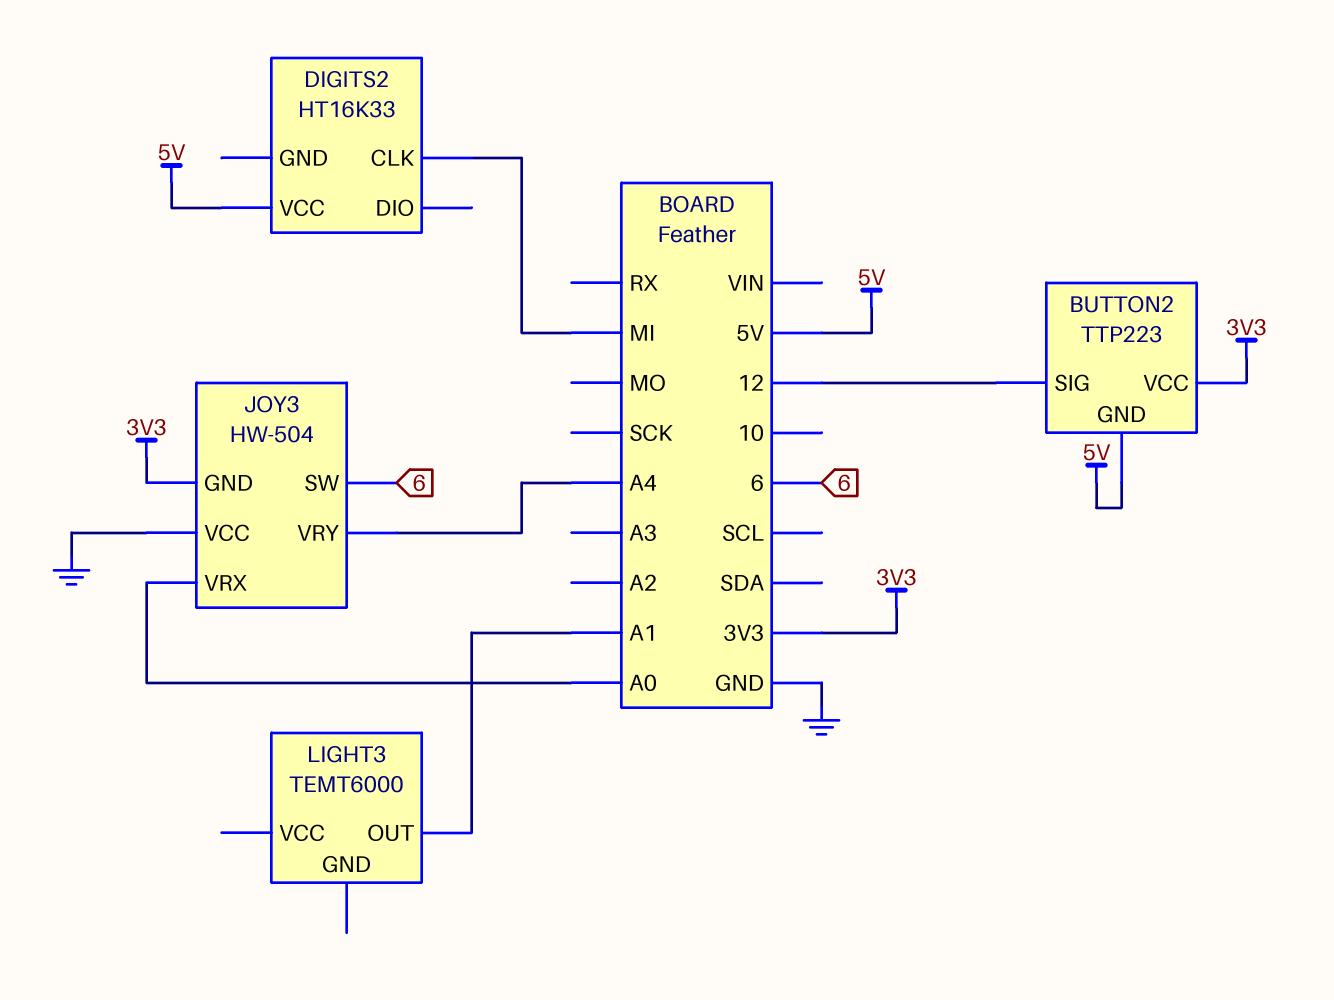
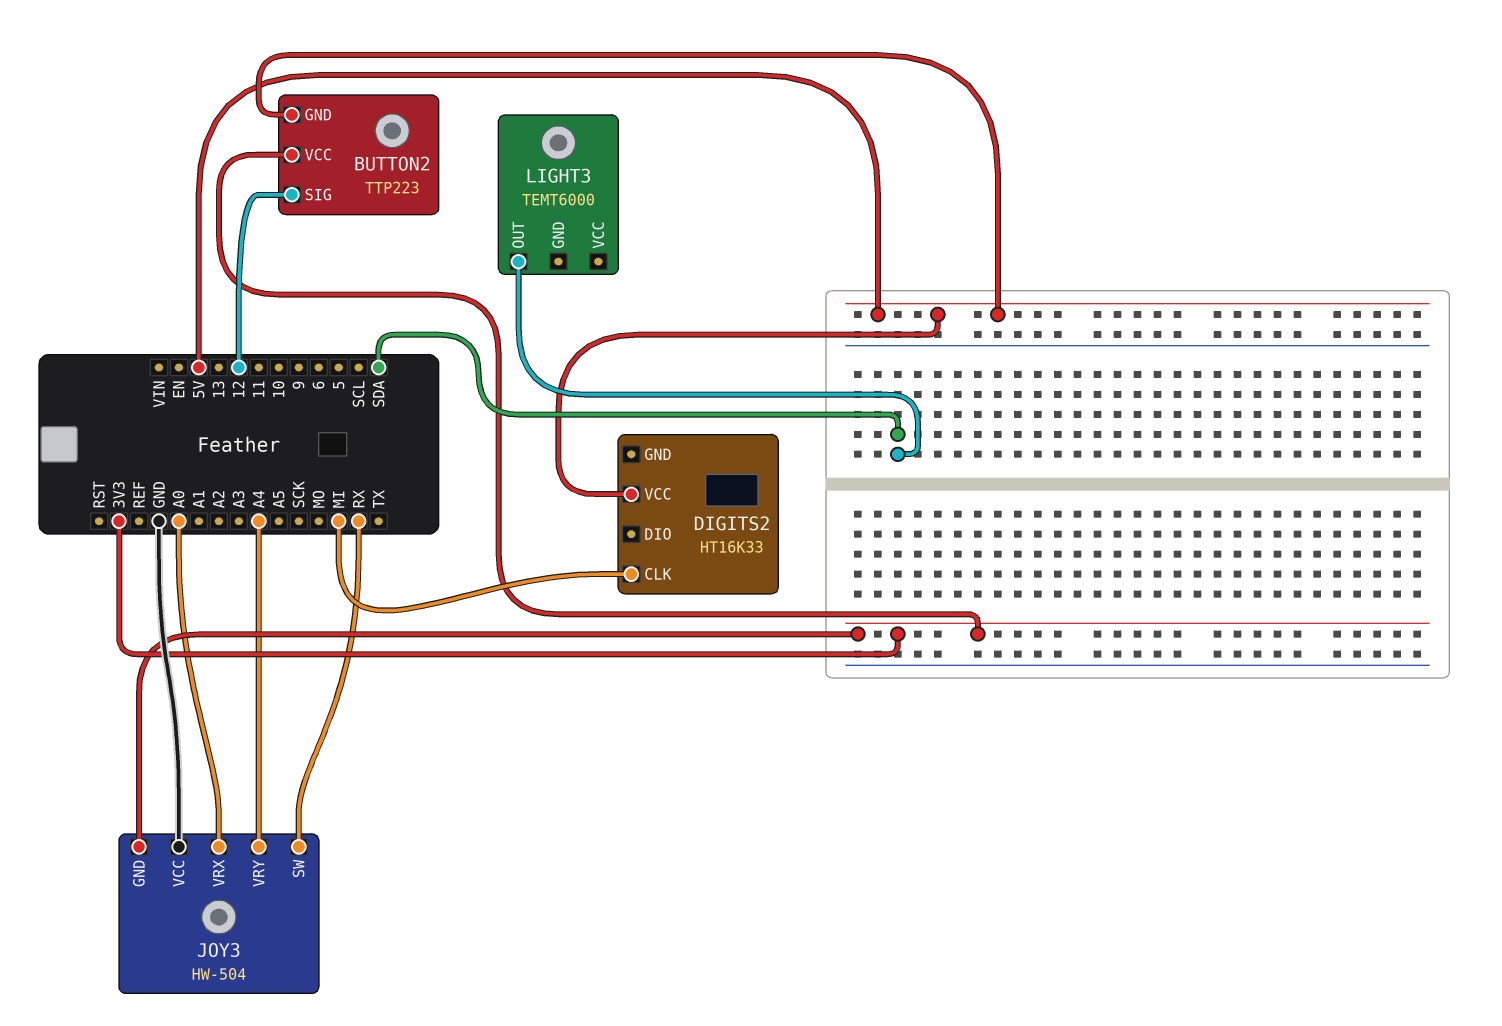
JOY3 pin SW: 6 -> RX
LIGHT3 pin OUT: A1 -> SDA

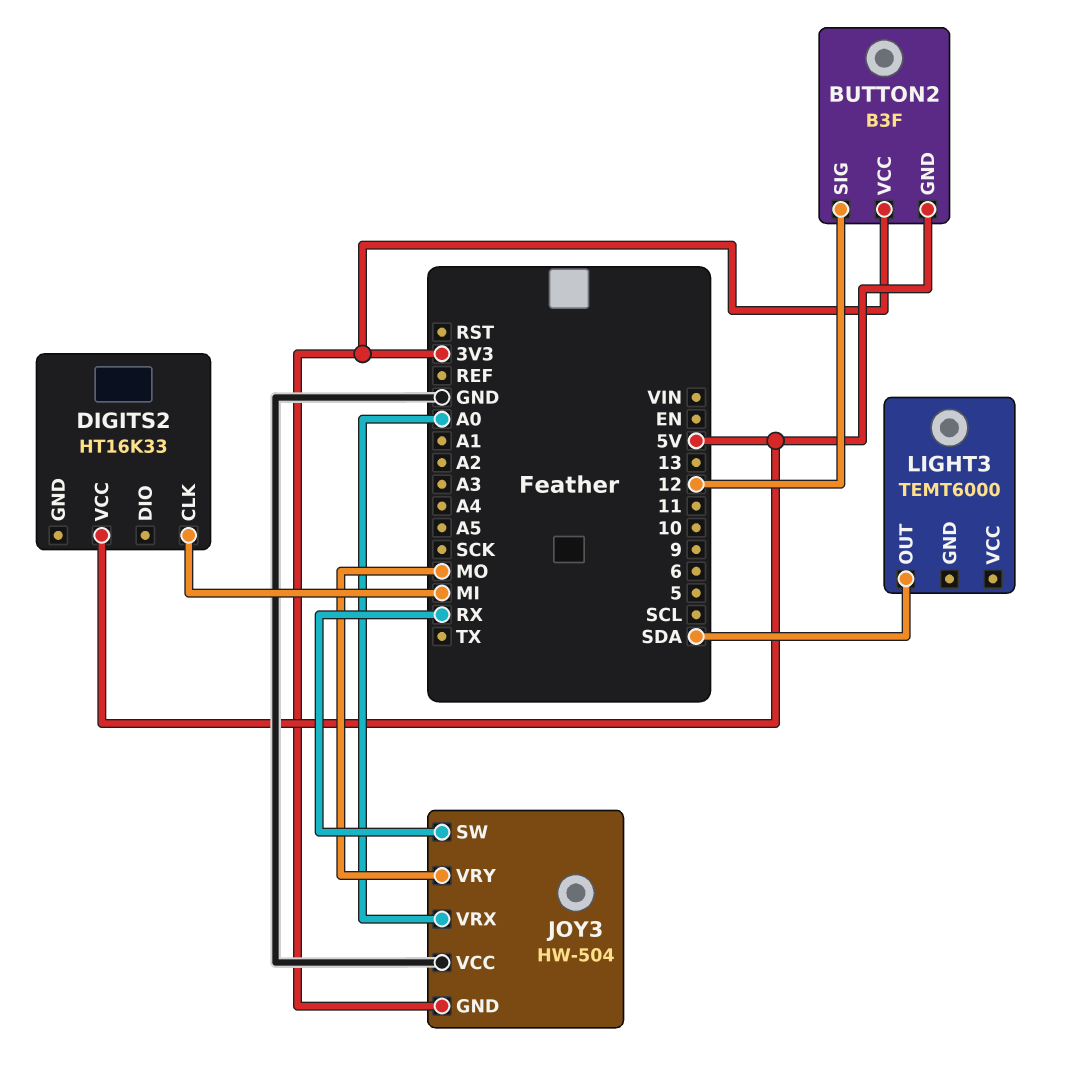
BUTTON2: TTP223 -> B3F
JOY3 pin VRY: A4 -> MO

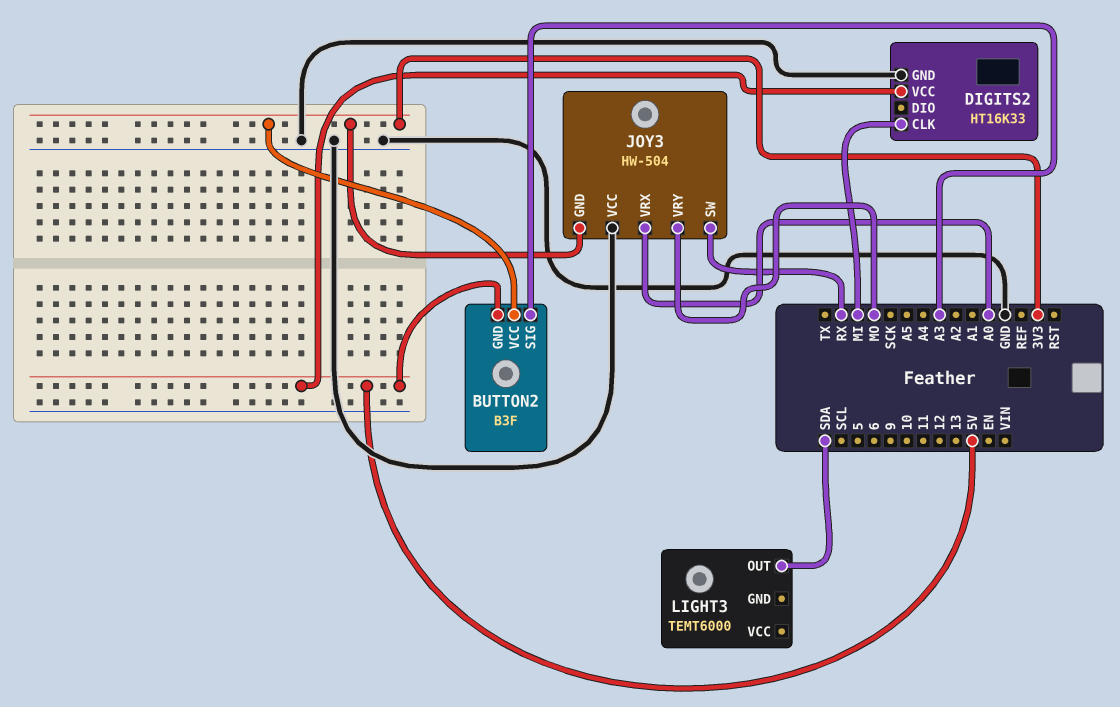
BUTTON2 pin SIG: 12 -> A3
DIGITS2 pin GND: none -> GND

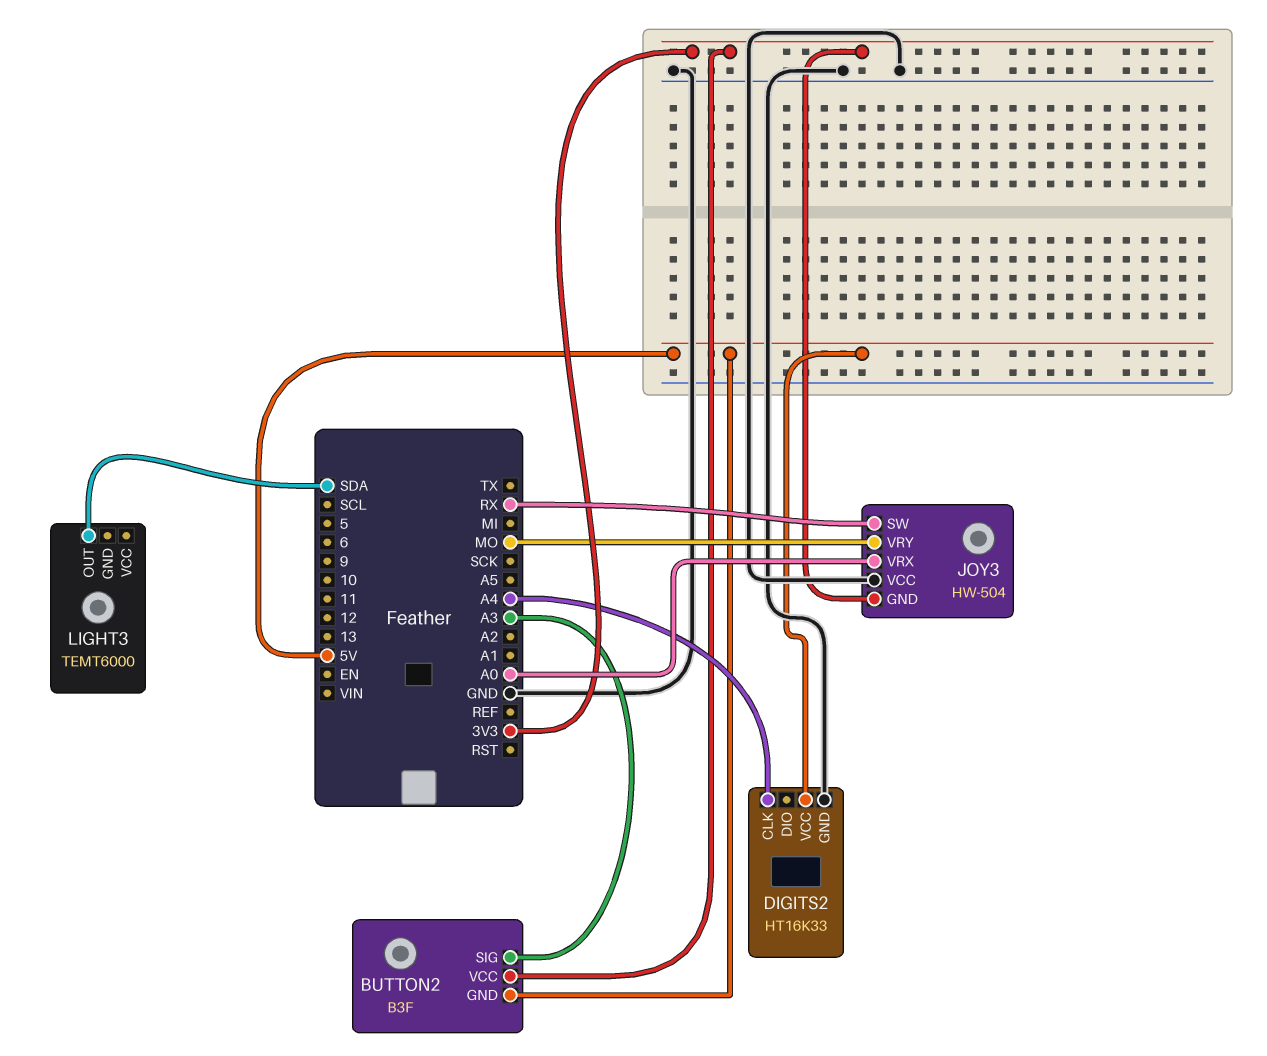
DIGITS2 pin CLK: MI -> A4

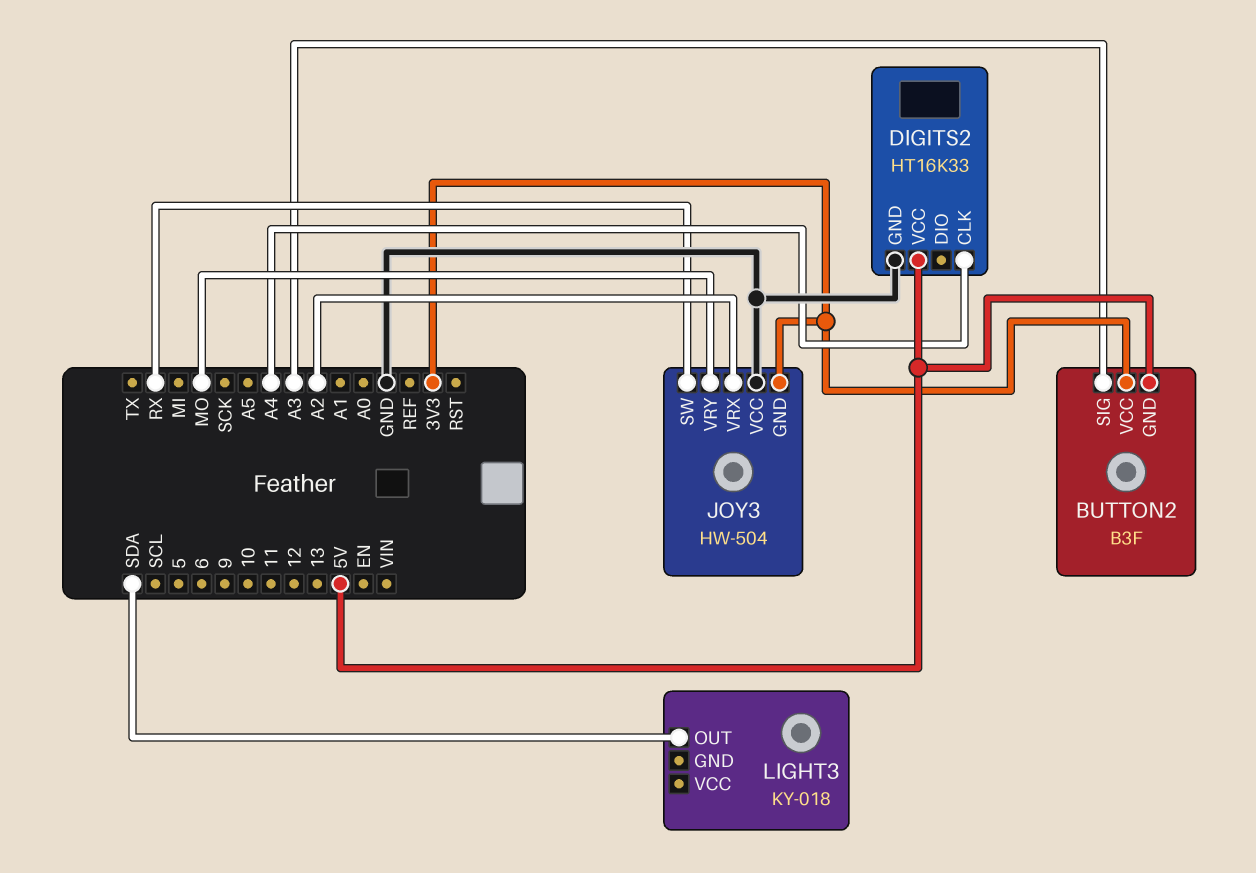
JOY3 pin VRX: A0 -> A2
LIGHT3: TEMT6000 -> KY-018

